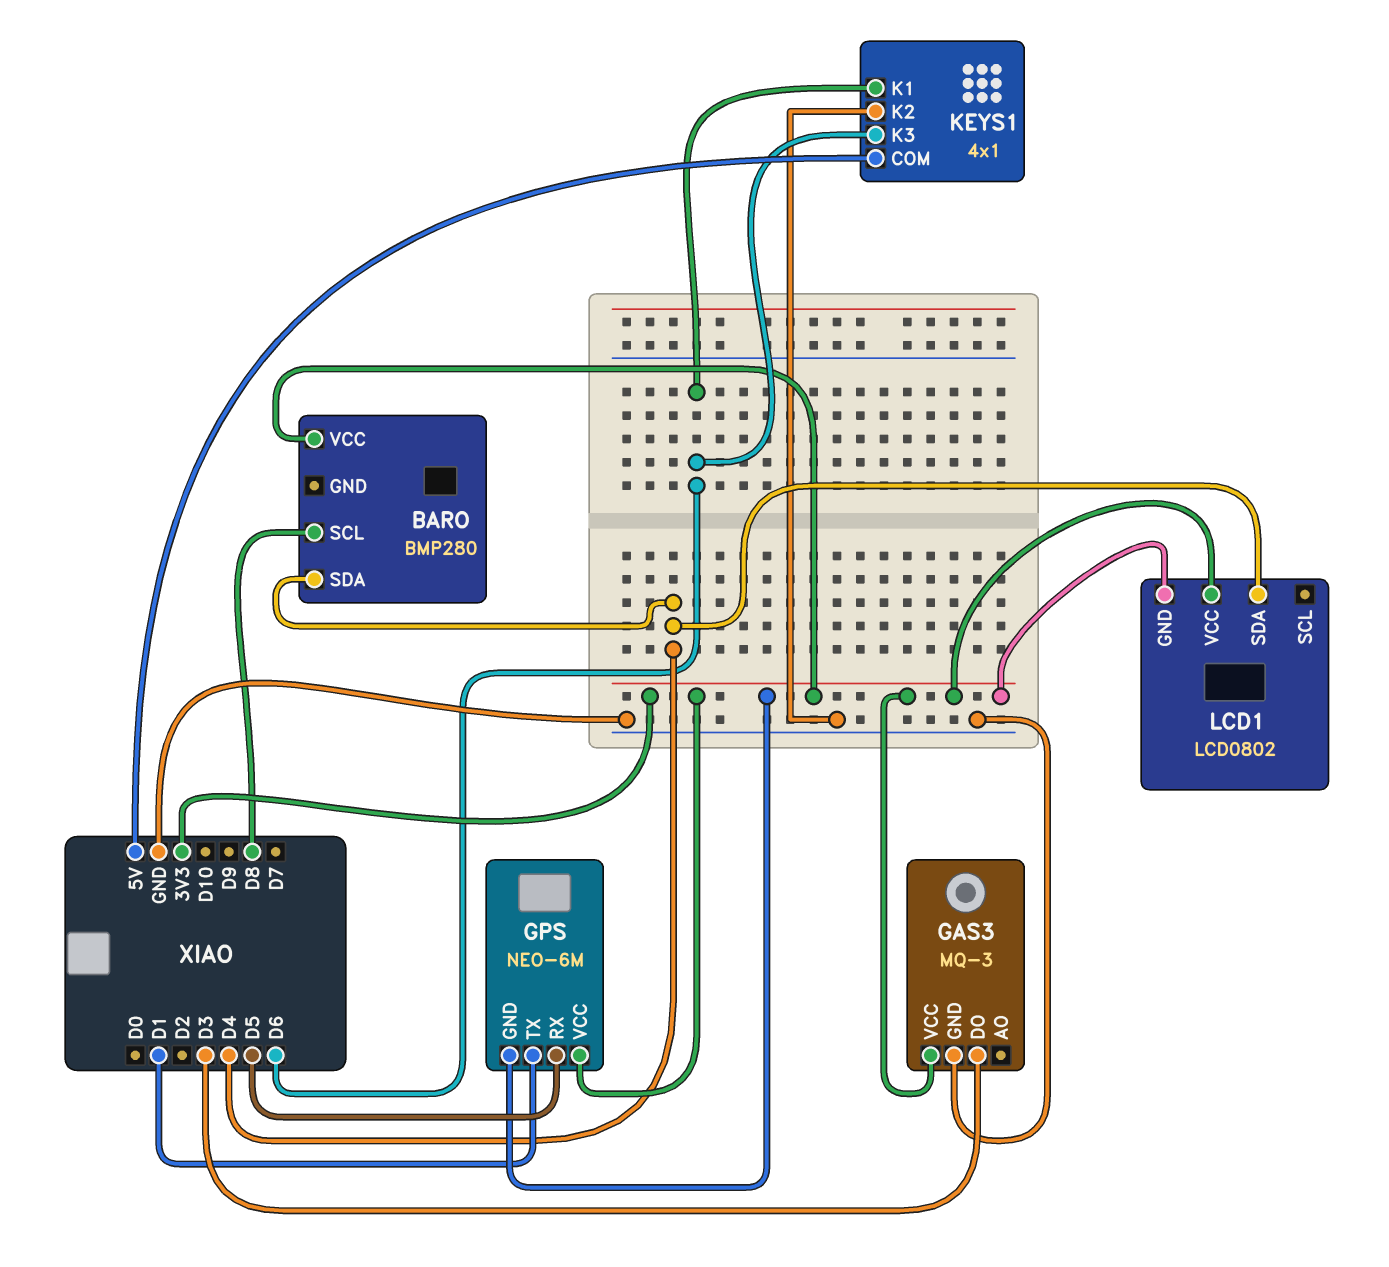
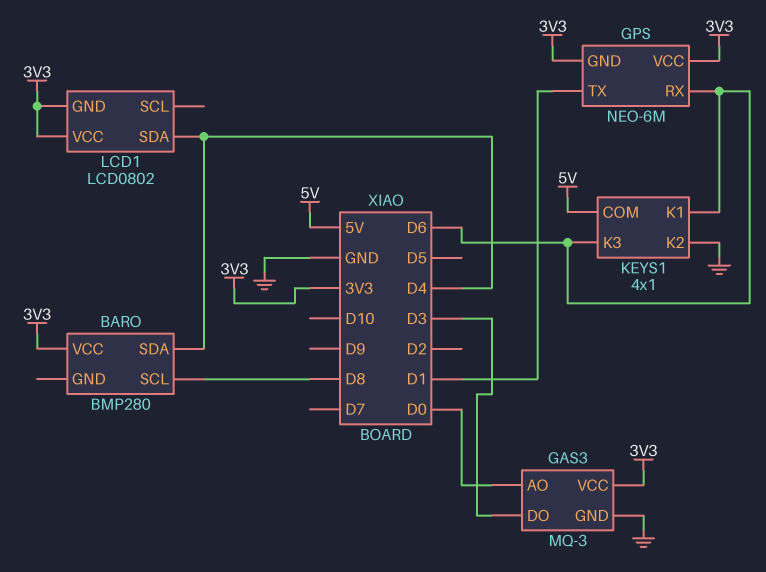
GAS3 pin AO: none -> D0
GPS pin RX: D5 -> D6

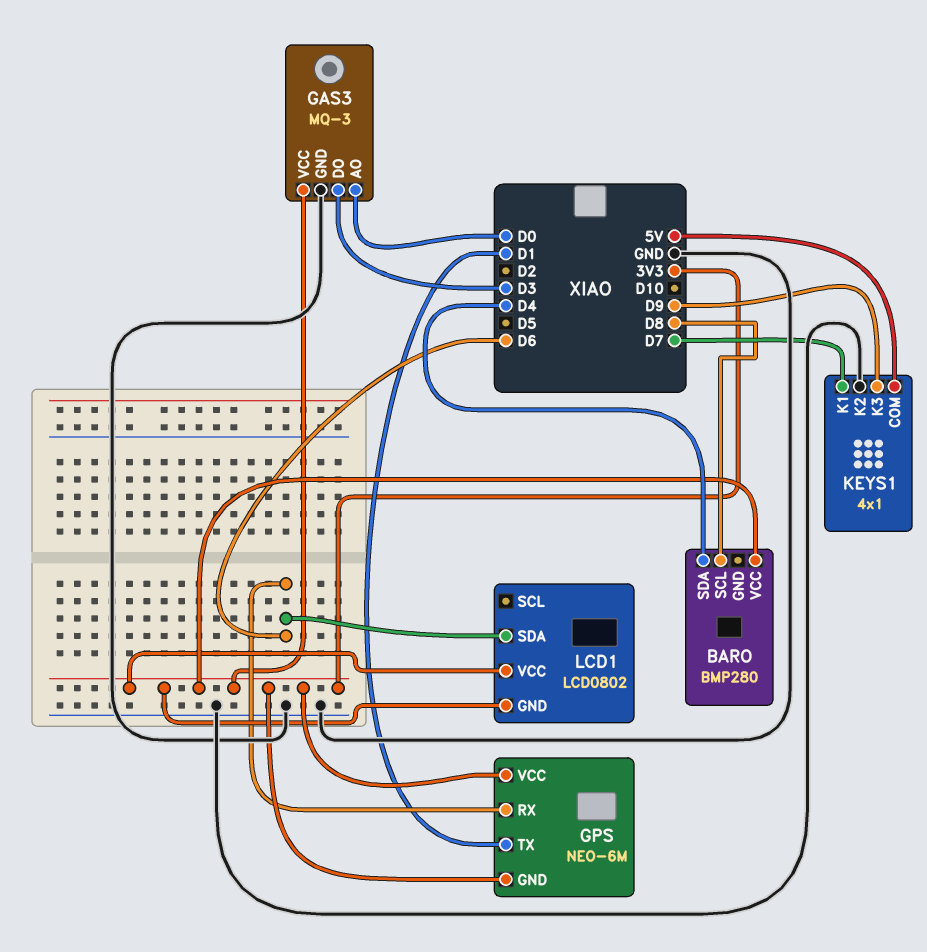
KEYS1 pin K1: D6 -> D7
KEYS1 pin K3: D6 -> D9
LCD1 pin SDA: D4 -> D6

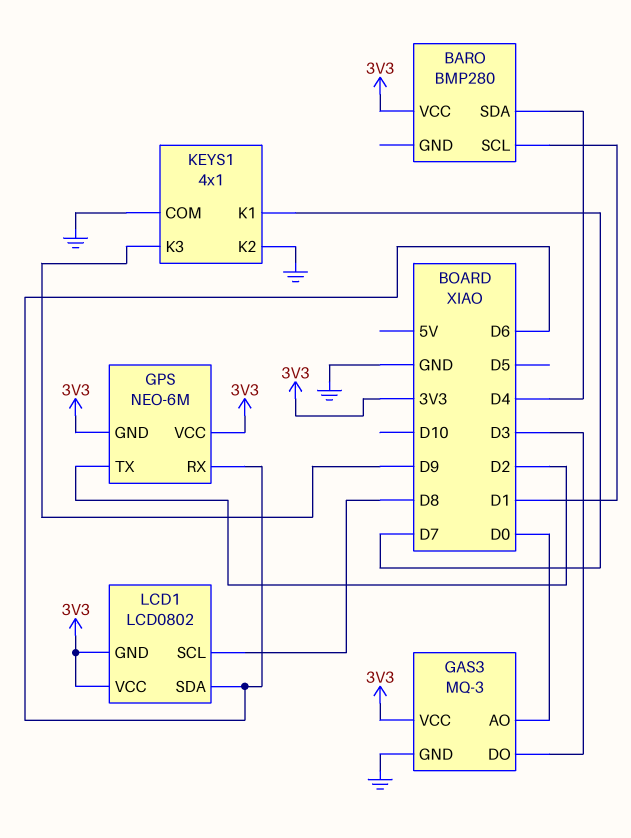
BARO pin SCL: D8 -> D1
GPS pin TX: D1 -> D2
KEYS1 pin COM: 5V -> GND
LCD1 pin SCL: none -> D8

